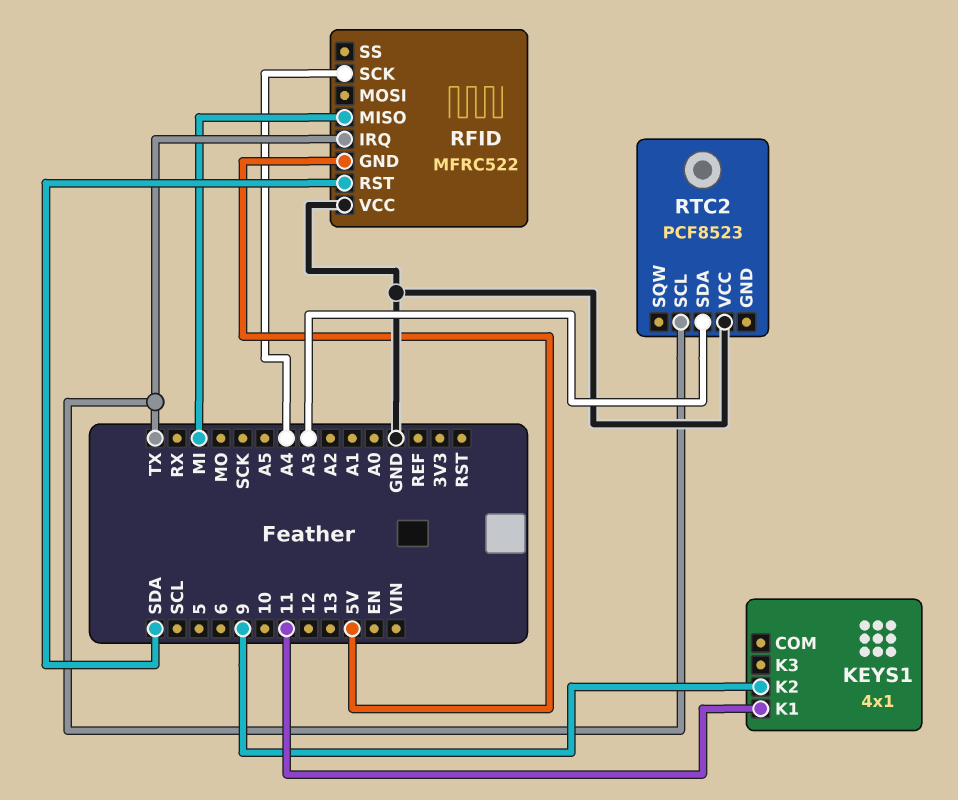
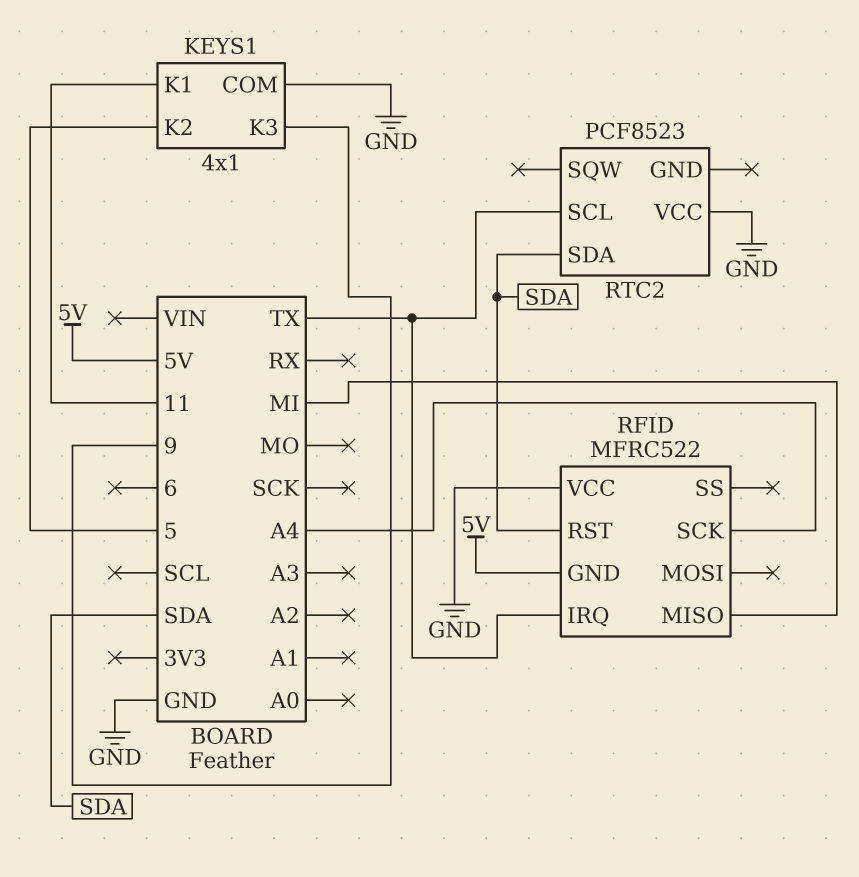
KEYS1 pin COM: none -> GND
KEYS1 pin K2: 9 -> 5
KEYS1 pin K3: none -> 9
RTC2 pin SDA: A3 -> SDA

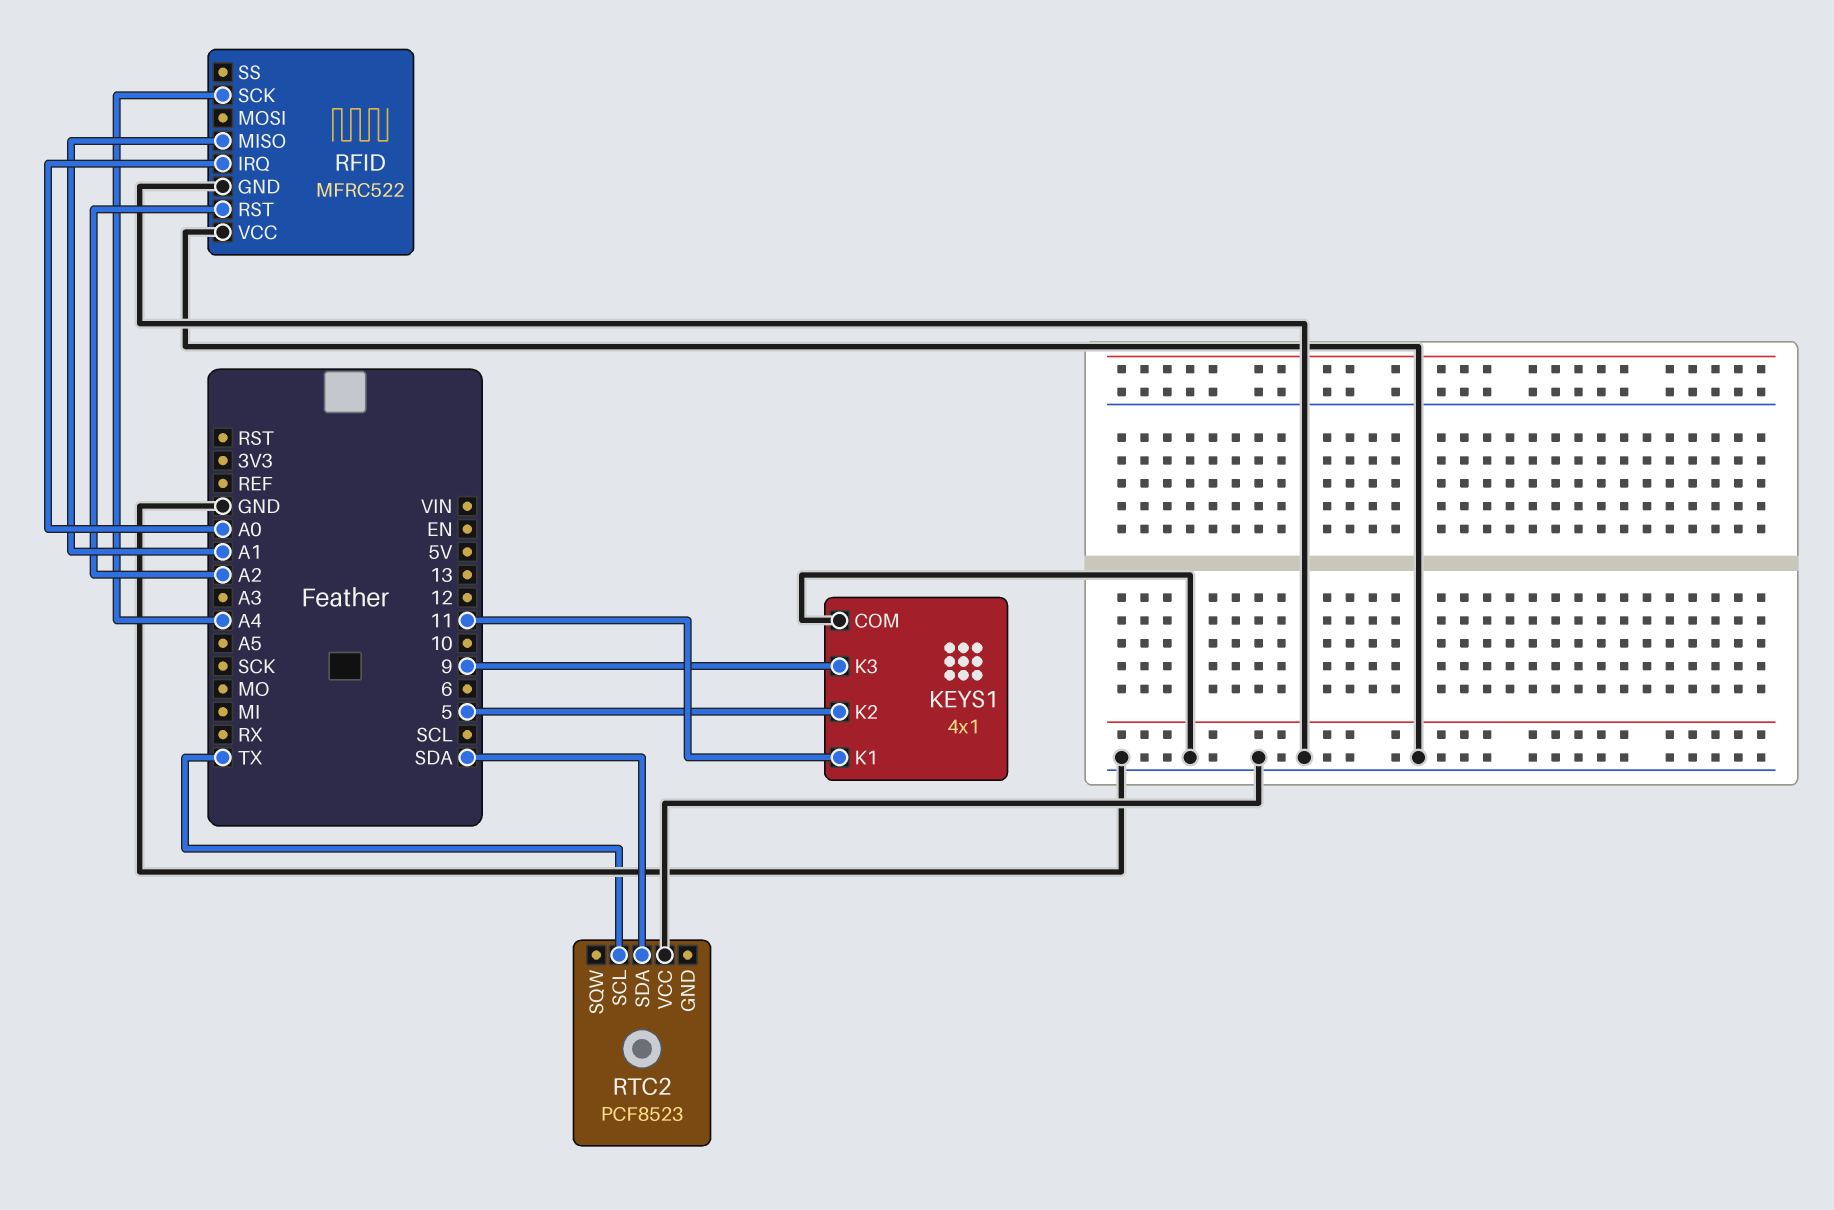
RFID pin GND: 5V -> GND
RFID pin IRQ: TX -> A0
RFID pin MISO: MI -> A1
RFID pin RST: SDA -> A2

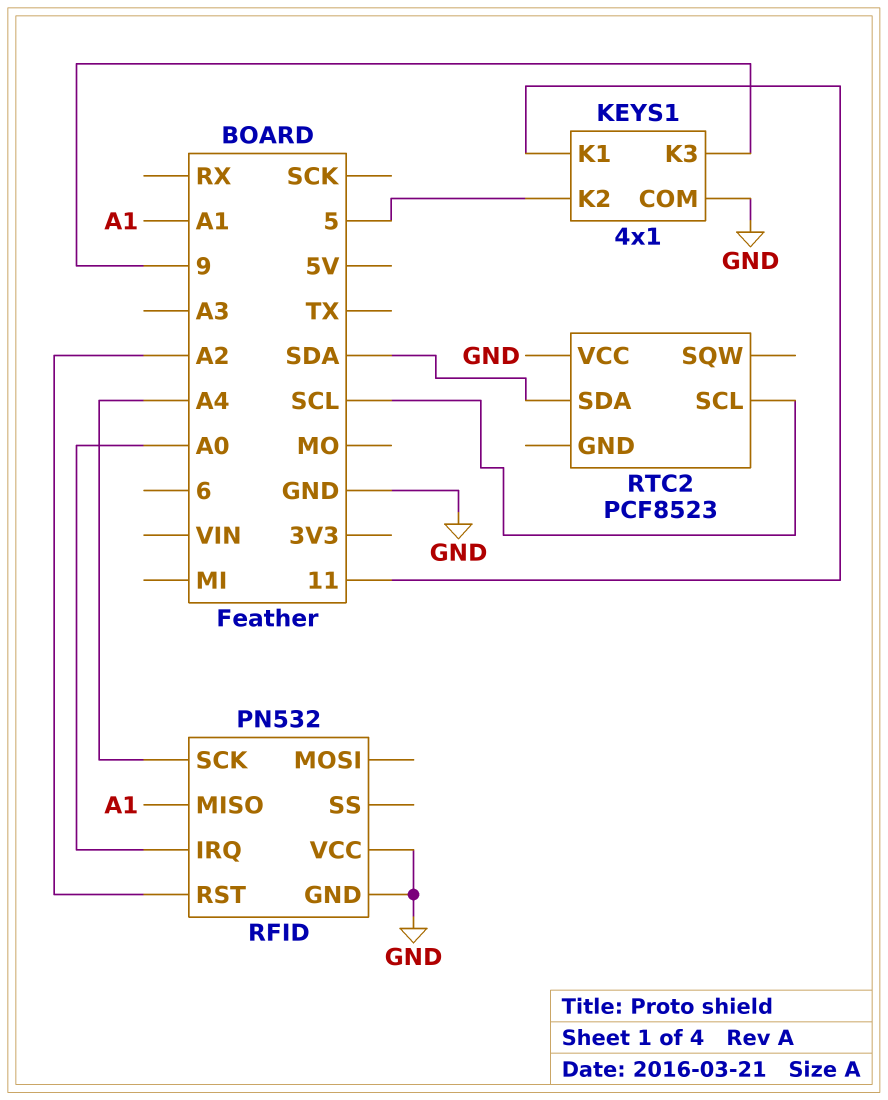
RFID: MFRC522 -> PN532
RTC2 pin SCL: TX -> SCL

